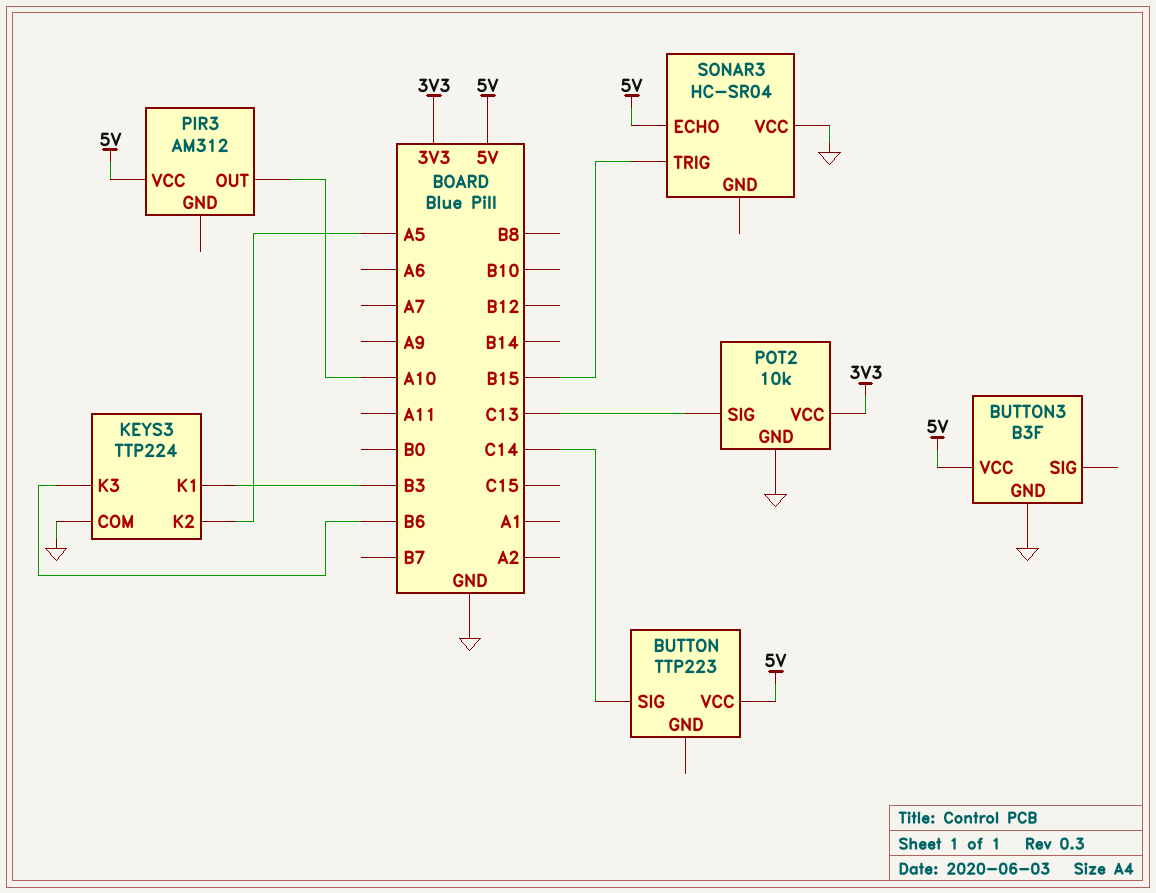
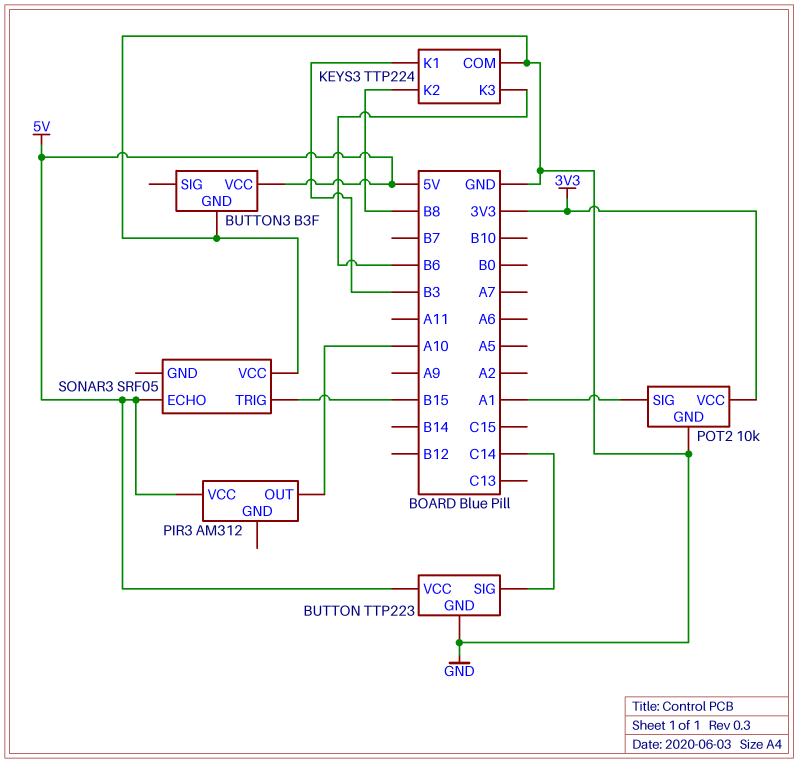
BUTTON pin GND: none -> GND
KEYS3 pin K2: A5 -> B8
POT2 pin SIG: C13 -> A1
SONAR3: HC-SR04 -> SRF05

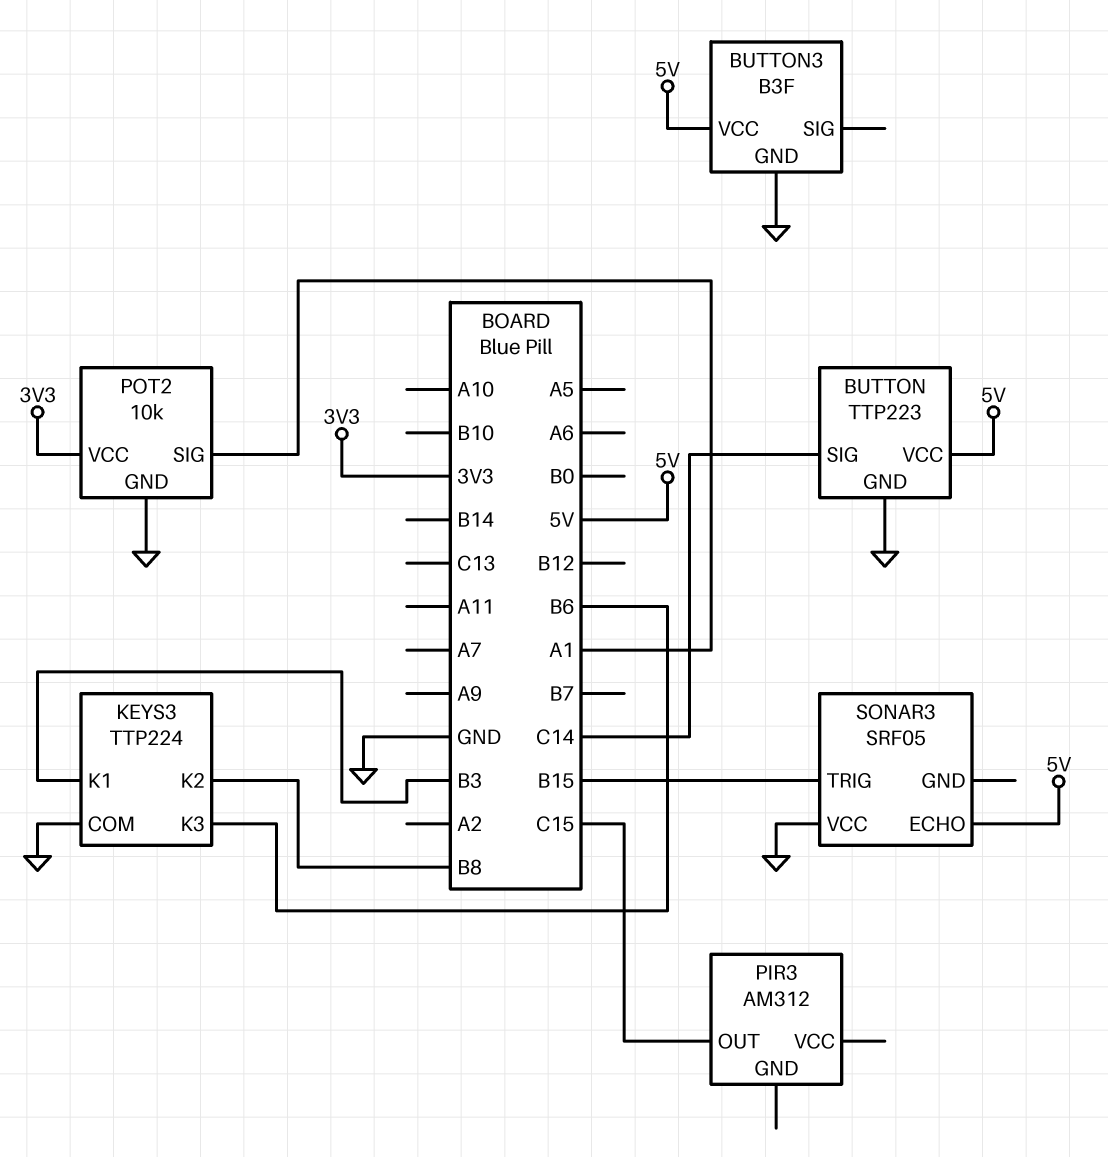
PIR3 pin OUT: A10 -> C15
PIR3 pin VCC: 5V -> none

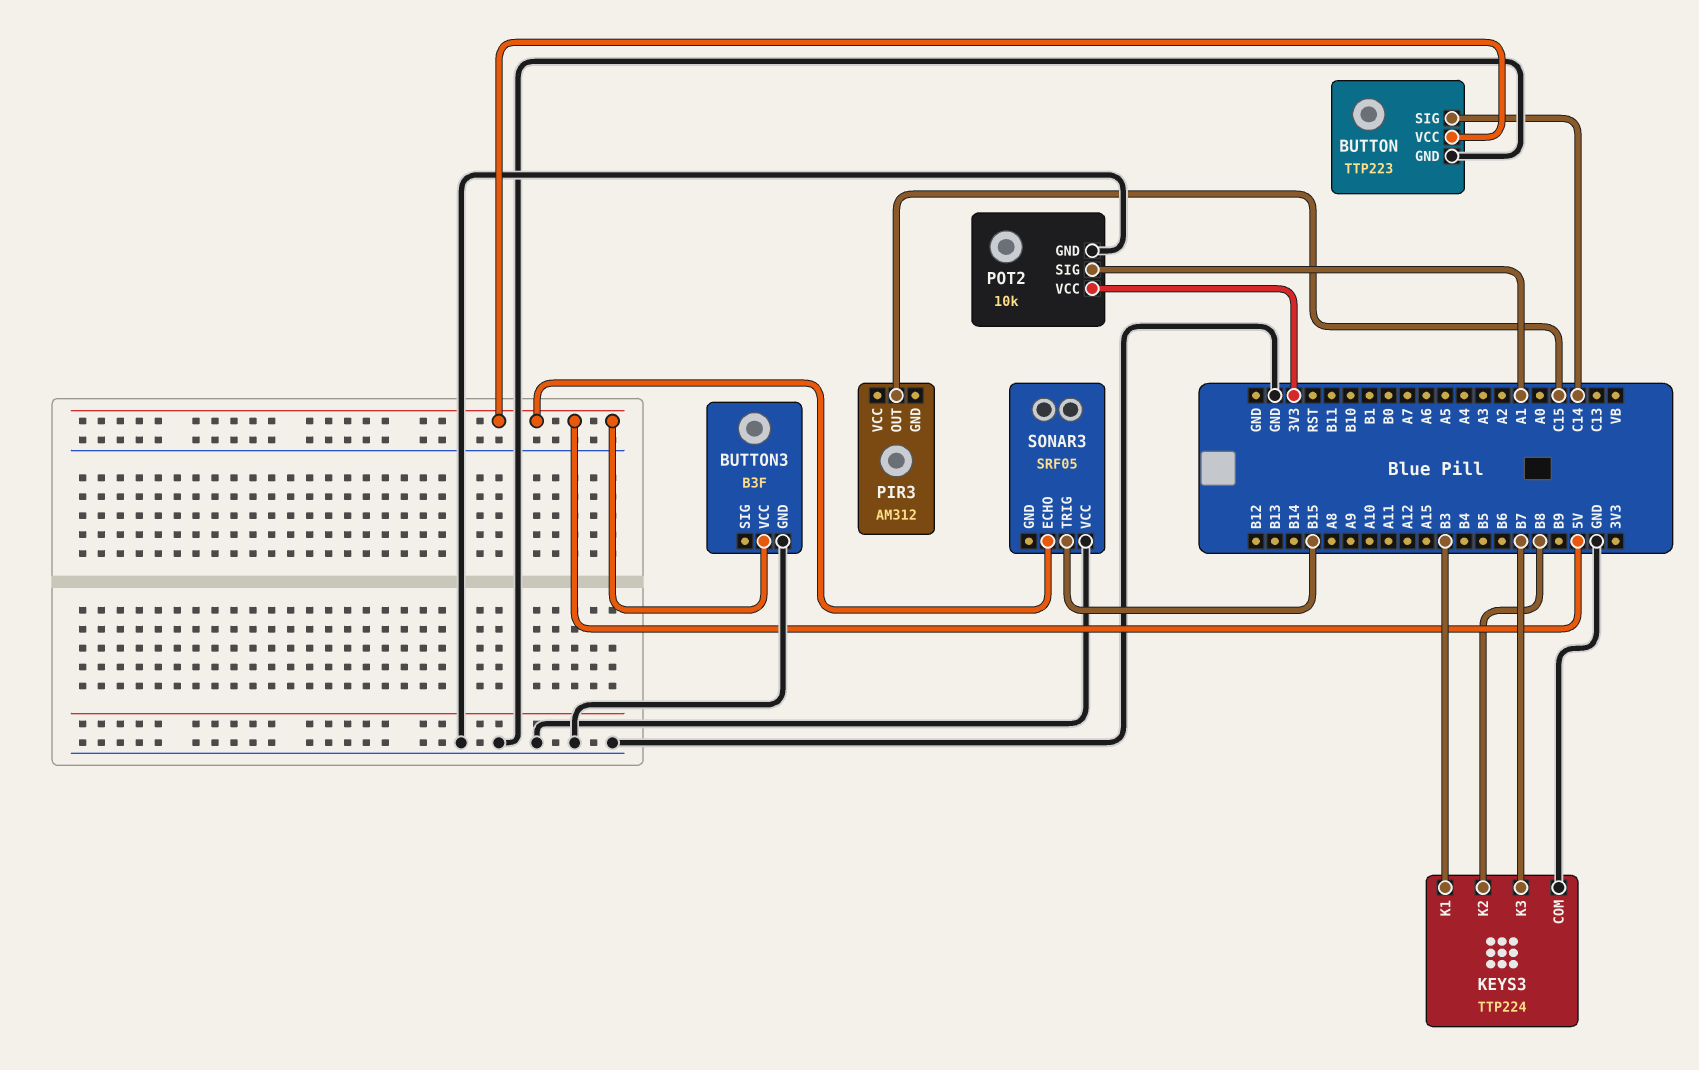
KEYS3 pin K3: B6 -> B7

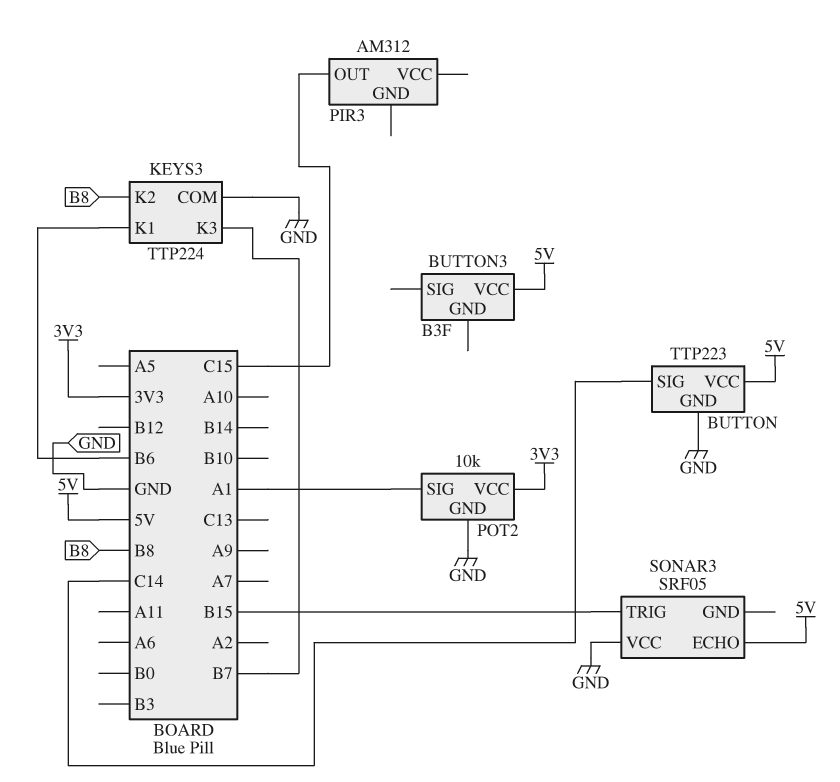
BUTTON3 pin GND: GND -> none
KEYS3 pin K1: B3 -> B6

